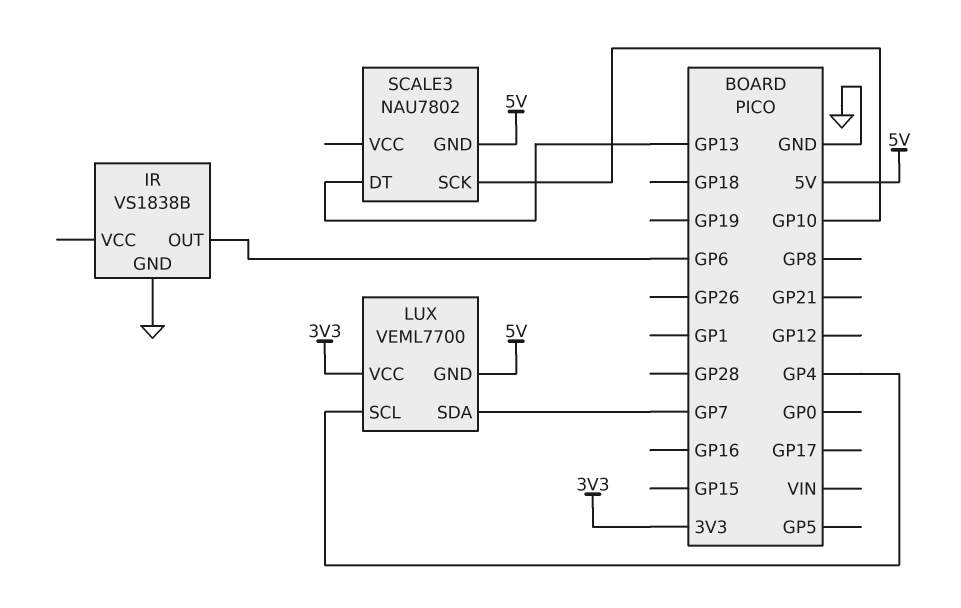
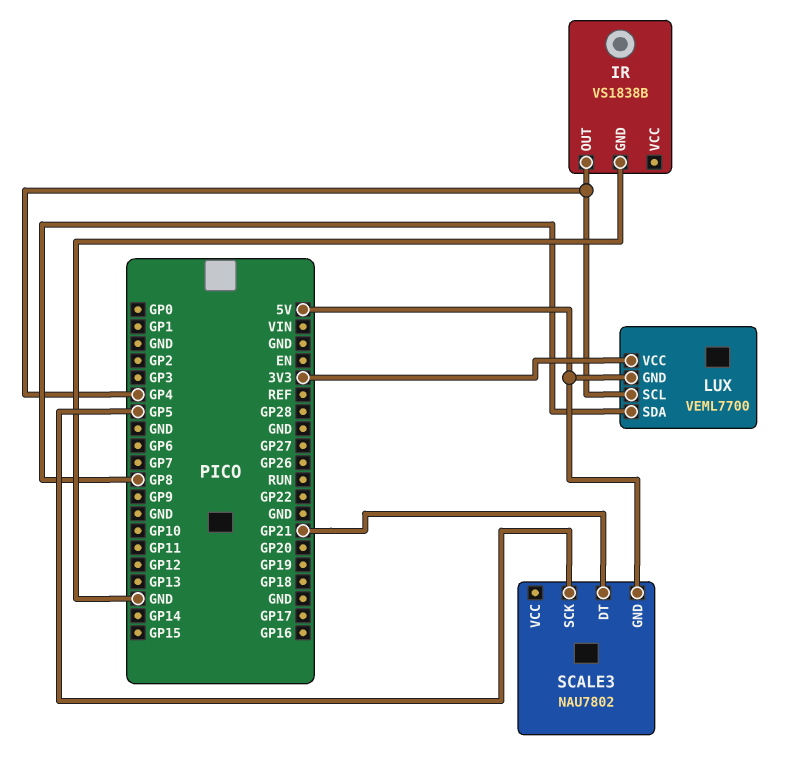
IR pin OUT: GP6 -> GP4
LUX pin SDA: GP7 -> GP8
SCALE3 pin DT: GP13 -> GP21
SCALE3 pin SCK: GP10 -> GP5

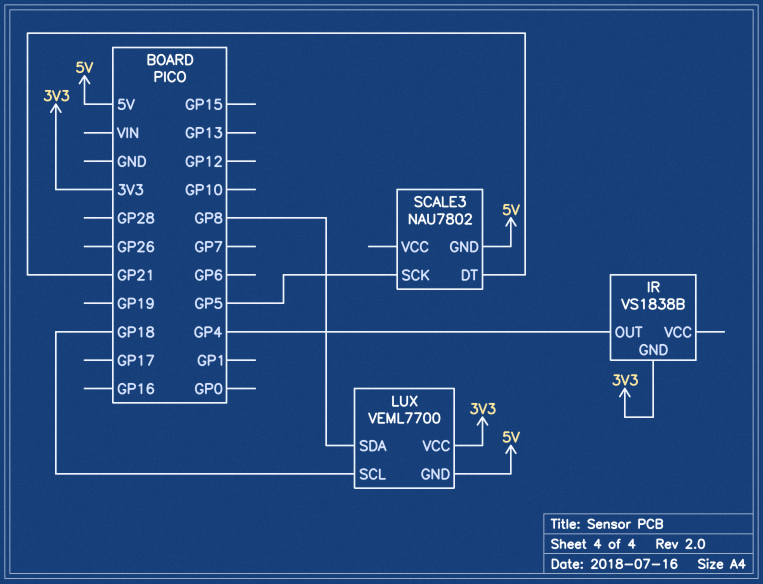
IR pin GND: GND -> 3V3
LUX pin SCL: GP4 -> GP18

